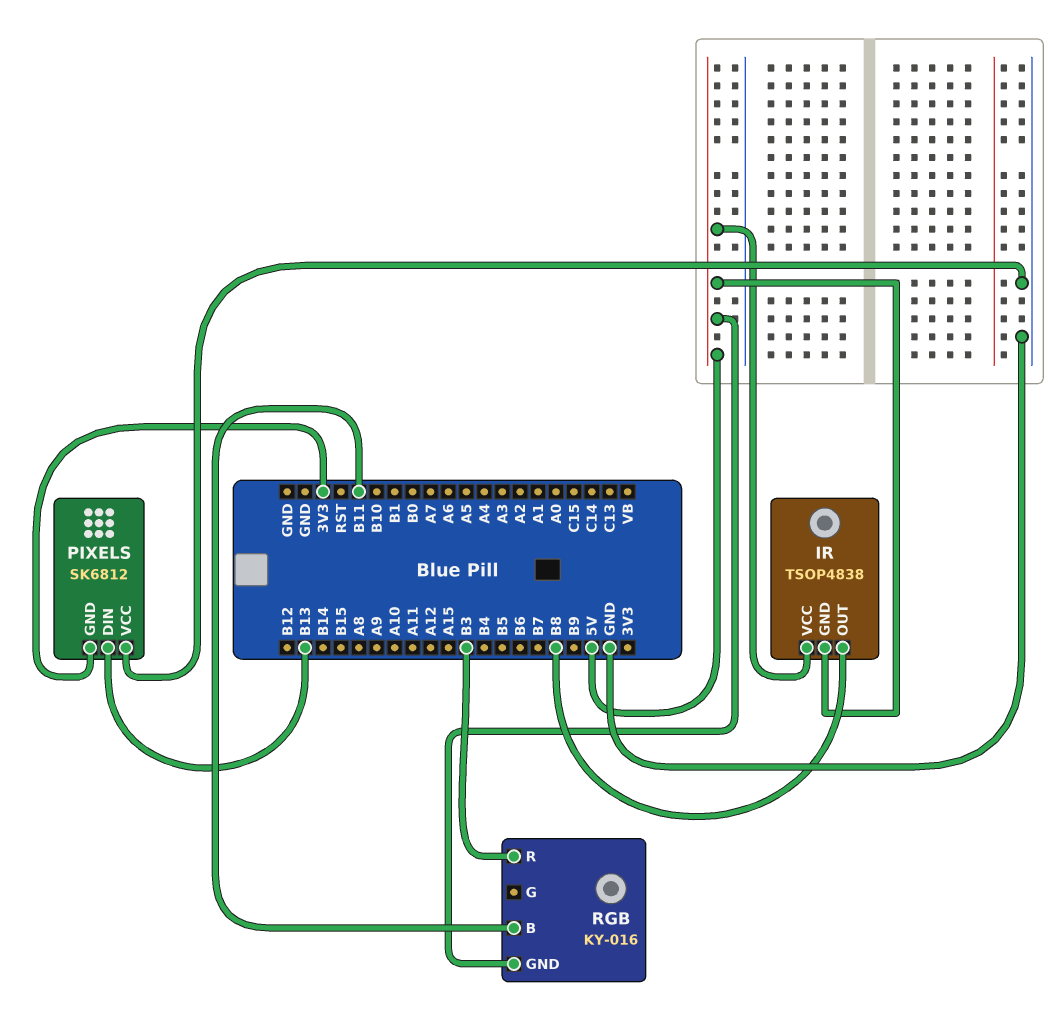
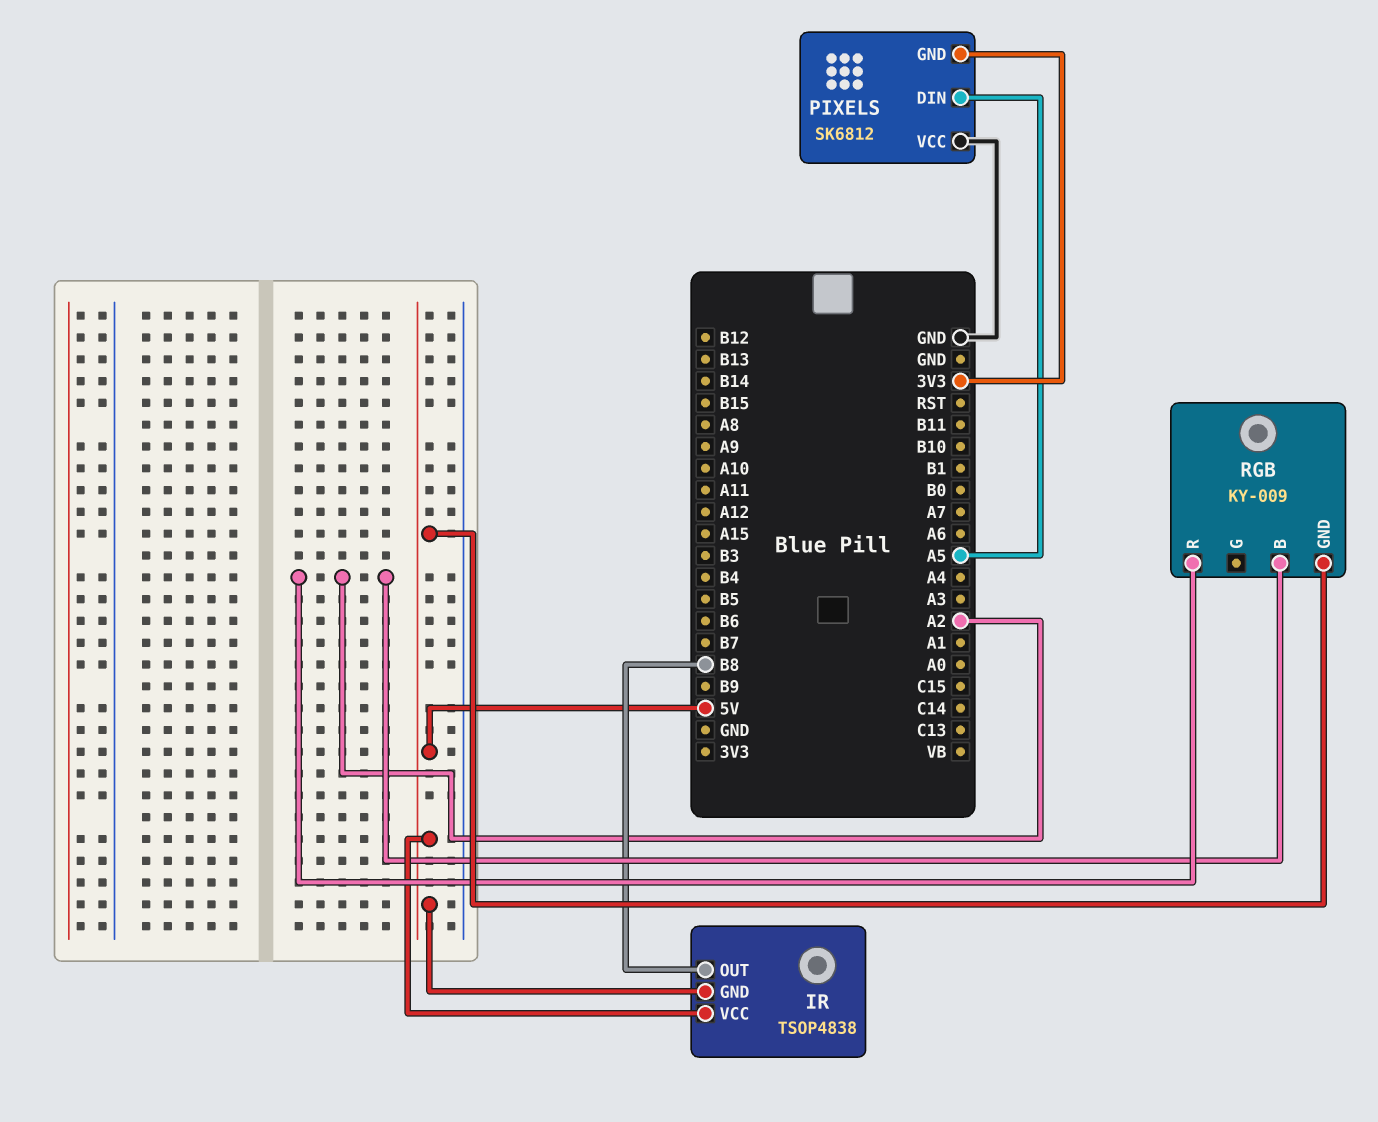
PIXELS pin DIN: B13 -> A5
RGB: KY-016 -> KY-009
RGB pin B: B11 -> A2
RGB pin R: B3 -> A2

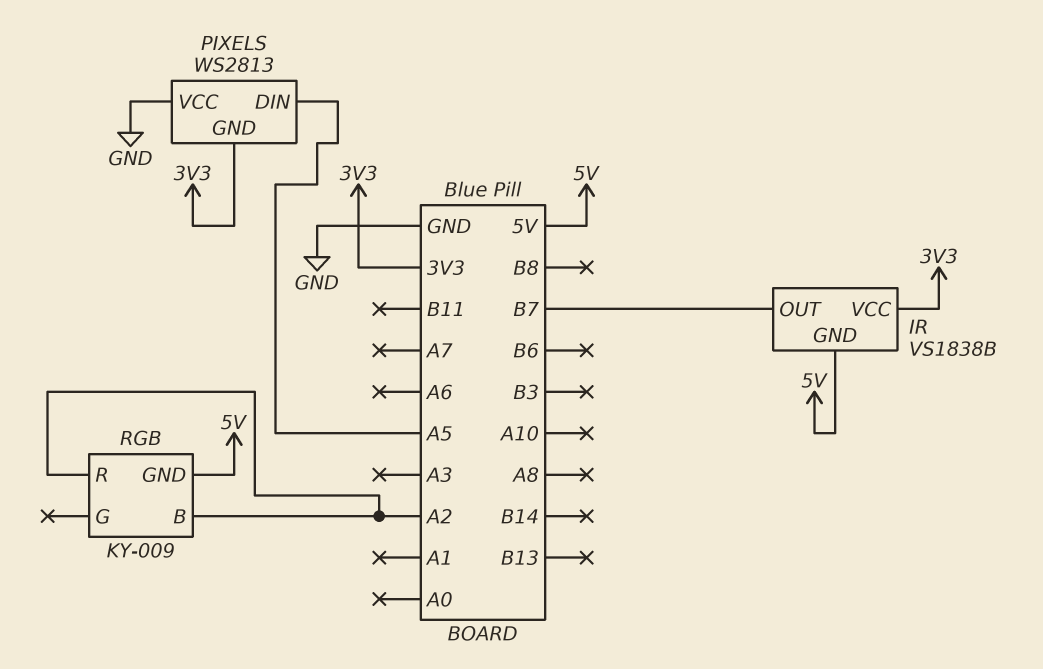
IR: TSOP4838 -> VS1838B
IR pin OUT: B8 -> B7
IR pin VCC: 5V -> 3V3
PIXELS: SK6812 -> WS2813

